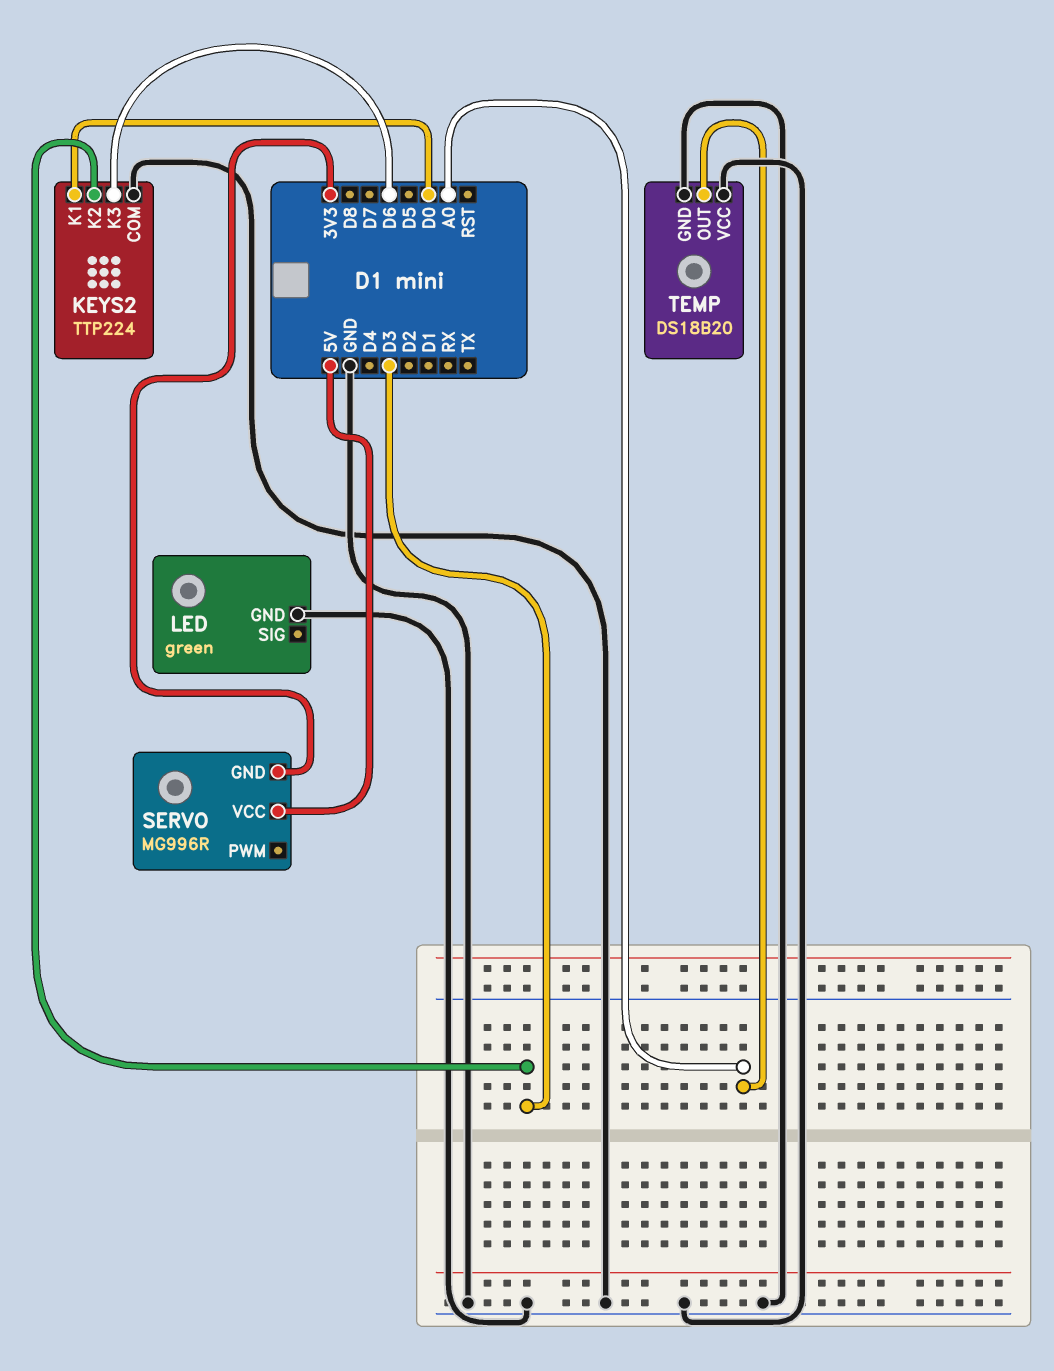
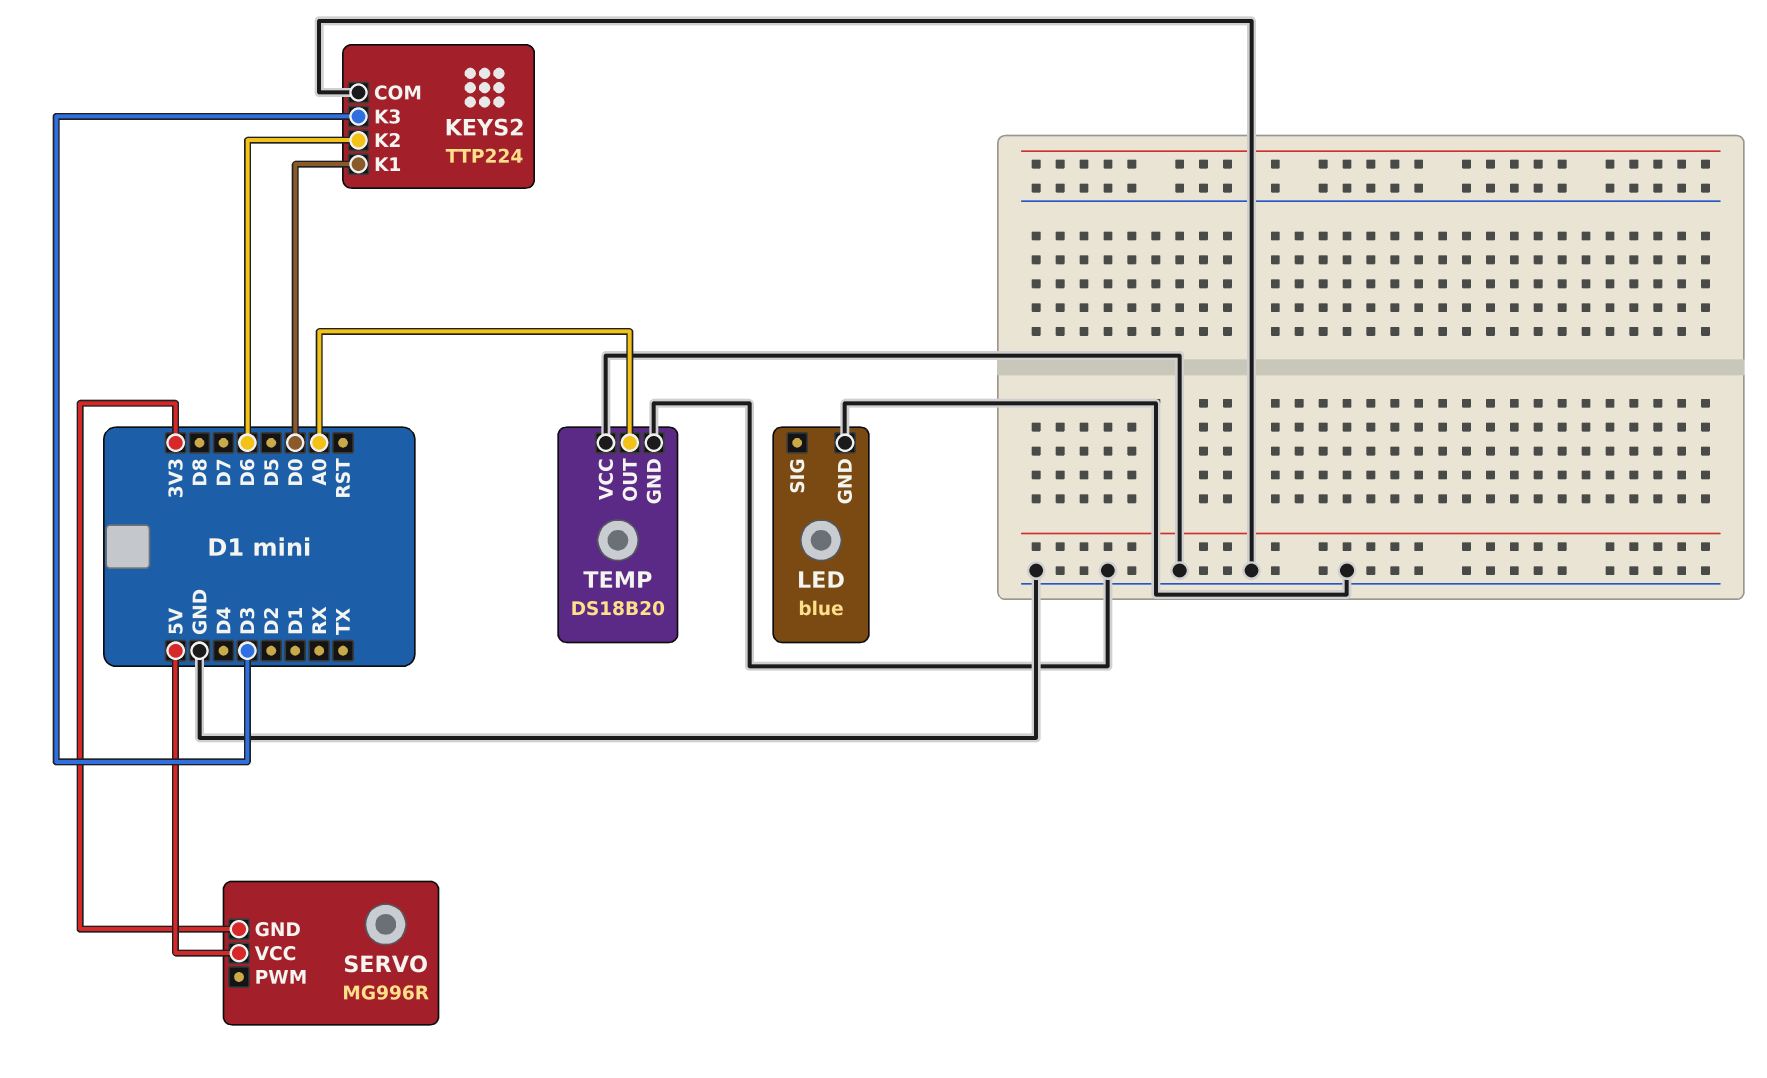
KEYS2 pin K2: D3 -> D6
KEYS2 pin K3: D6 -> D3
LED: green -> blue

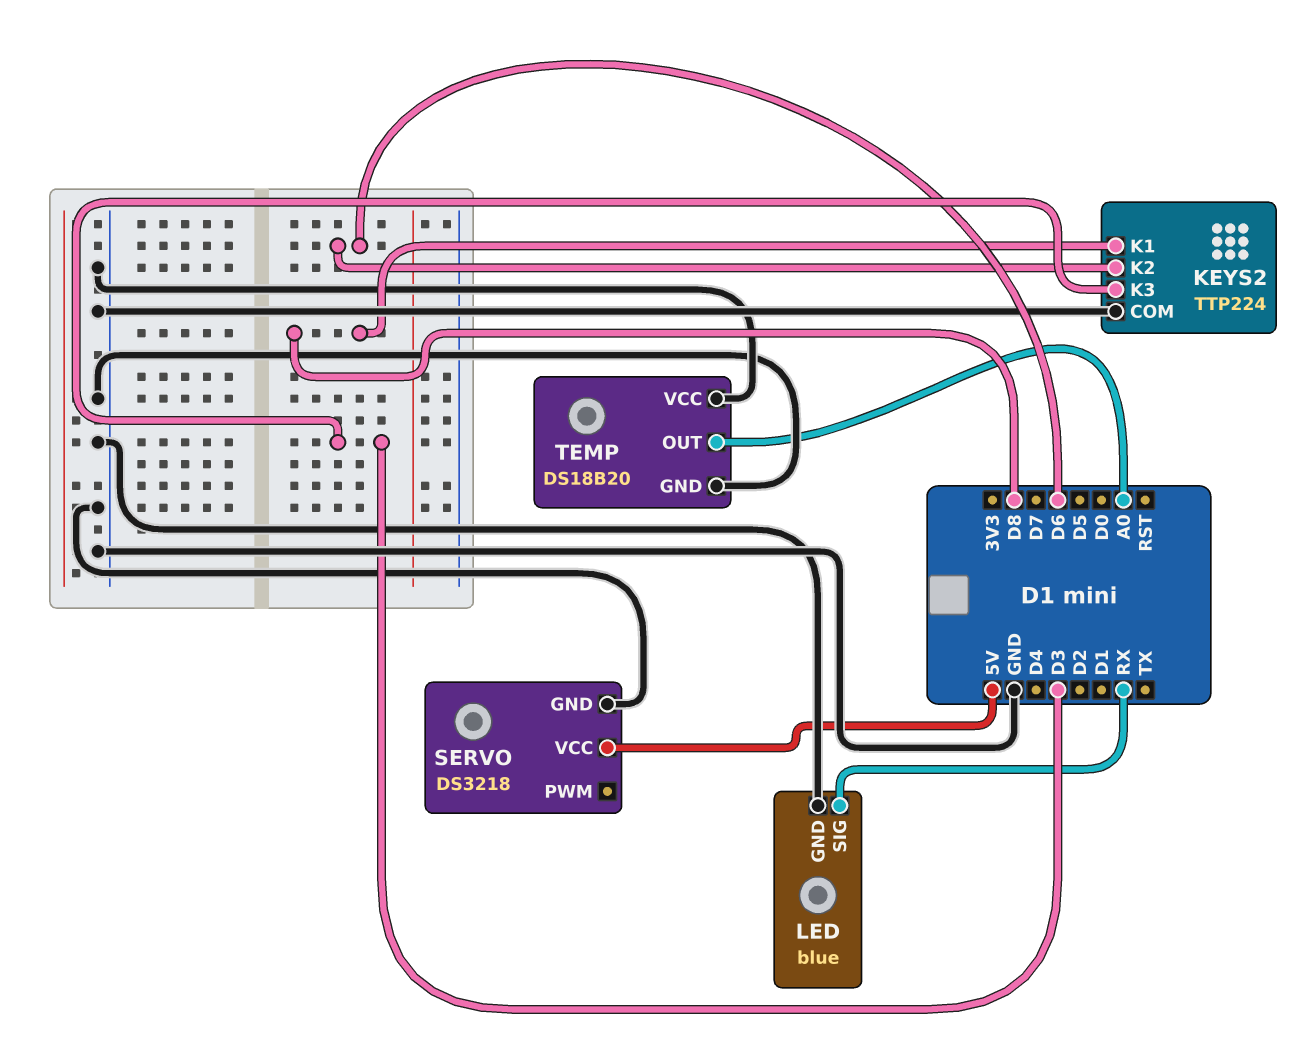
KEYS2 pin K1: D0 -> D8
LED pin SIG: none -> RX
SERVO: MG996R -> DS3218
SERVO pin GND: 3V3 -> GND

